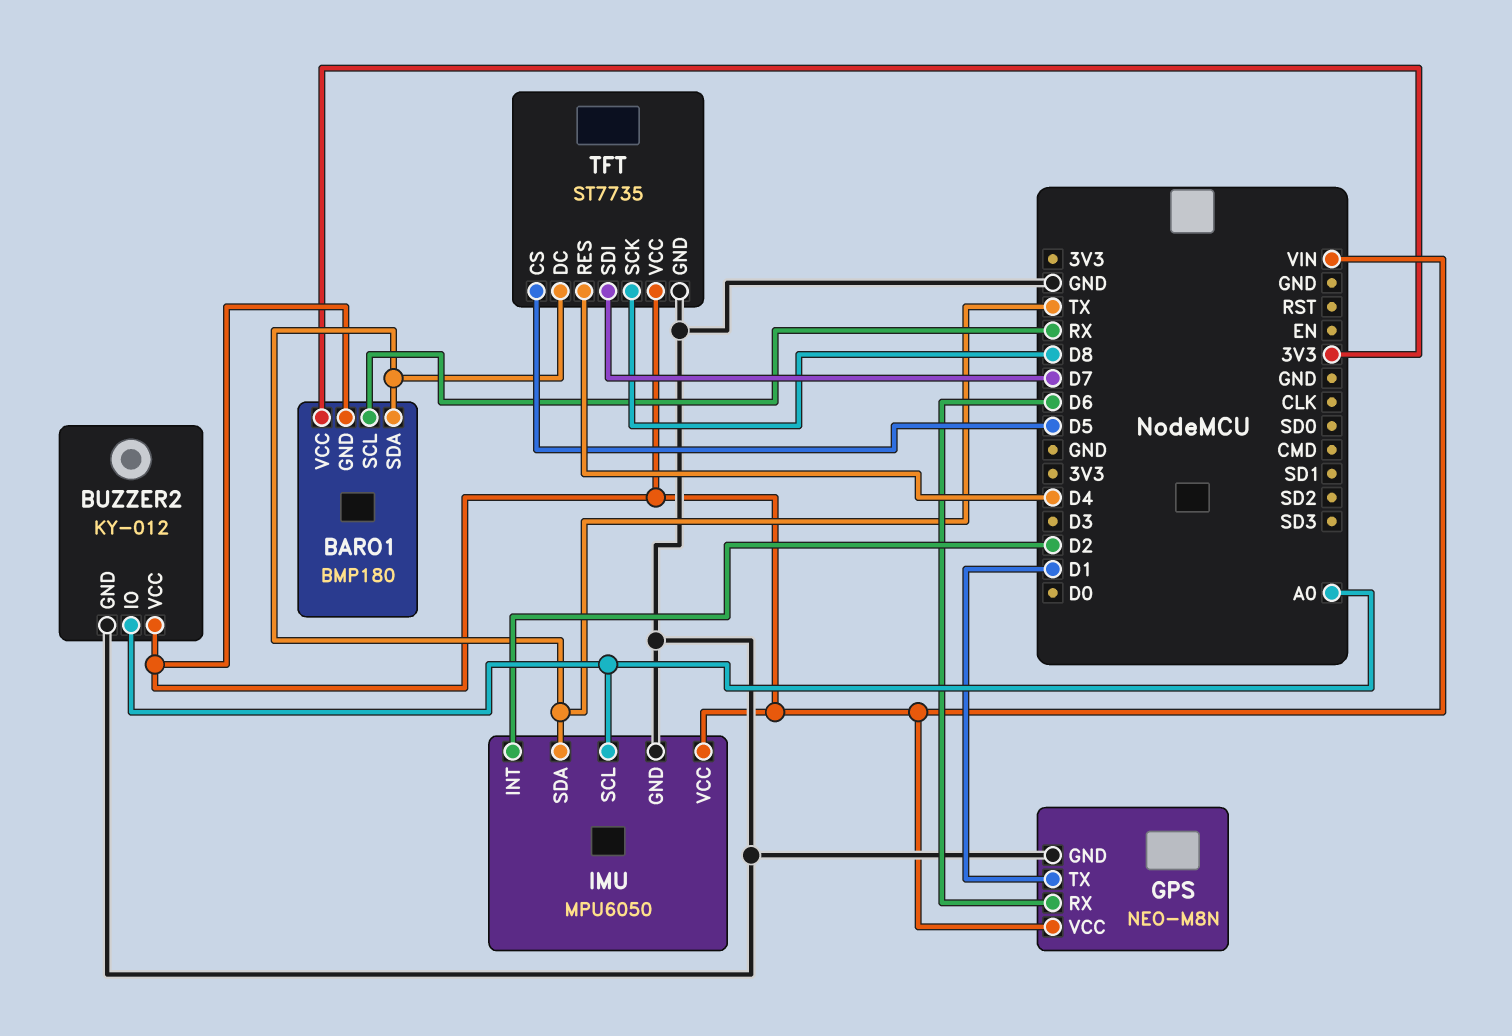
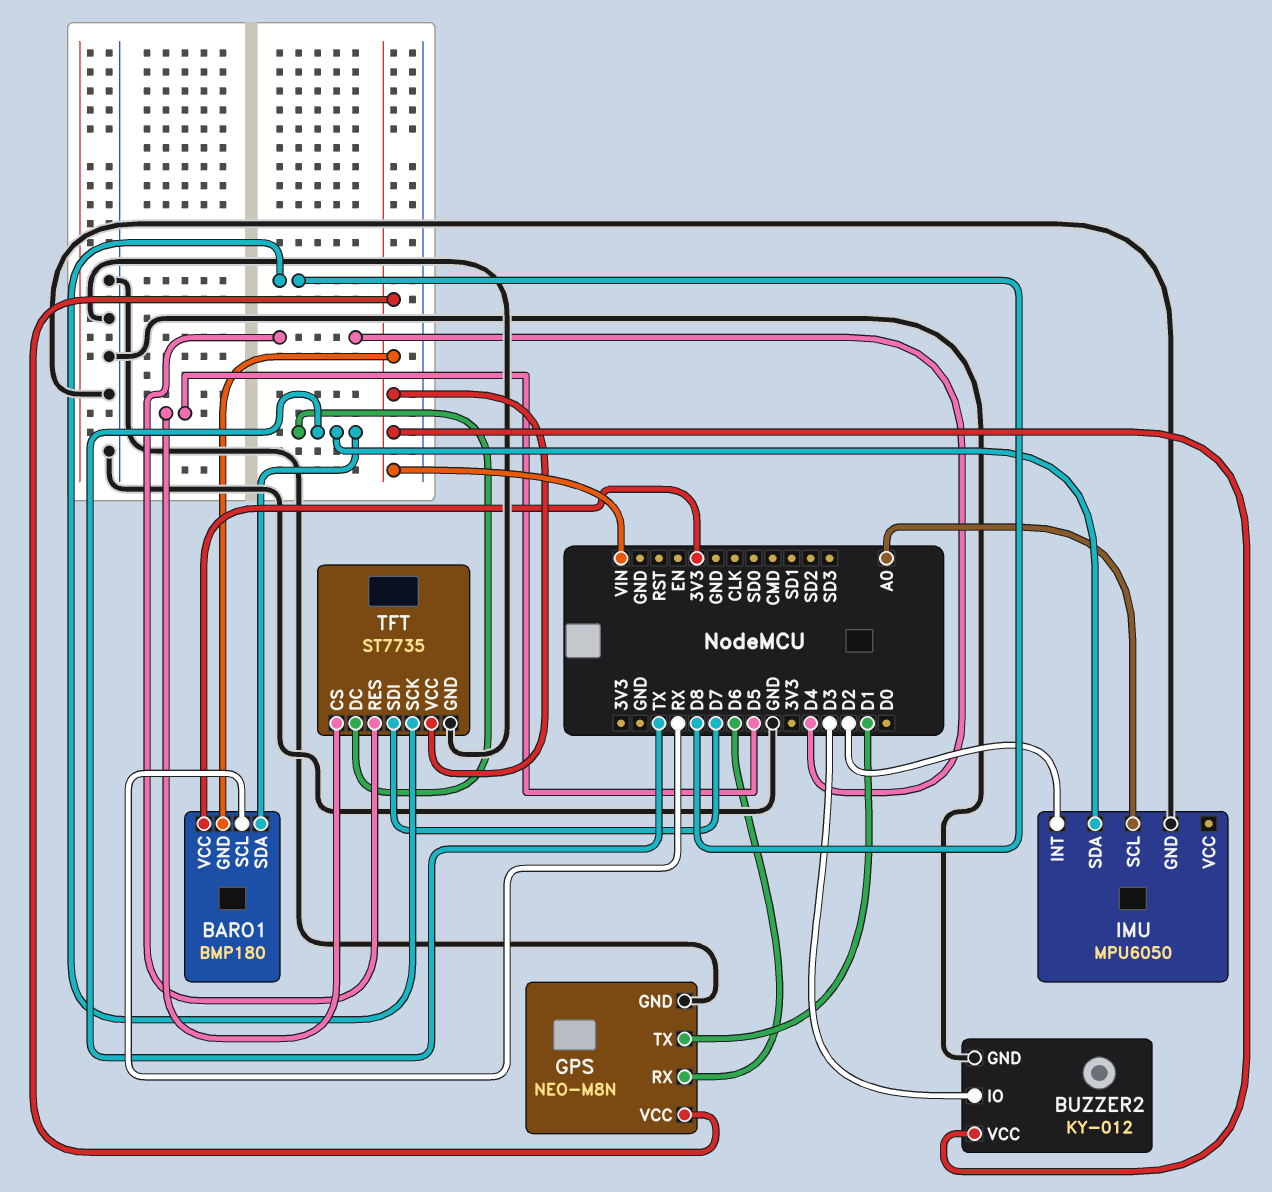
BUZZER2 pin IO: A0 -> D3
IMU pin VCC: VIN -> none

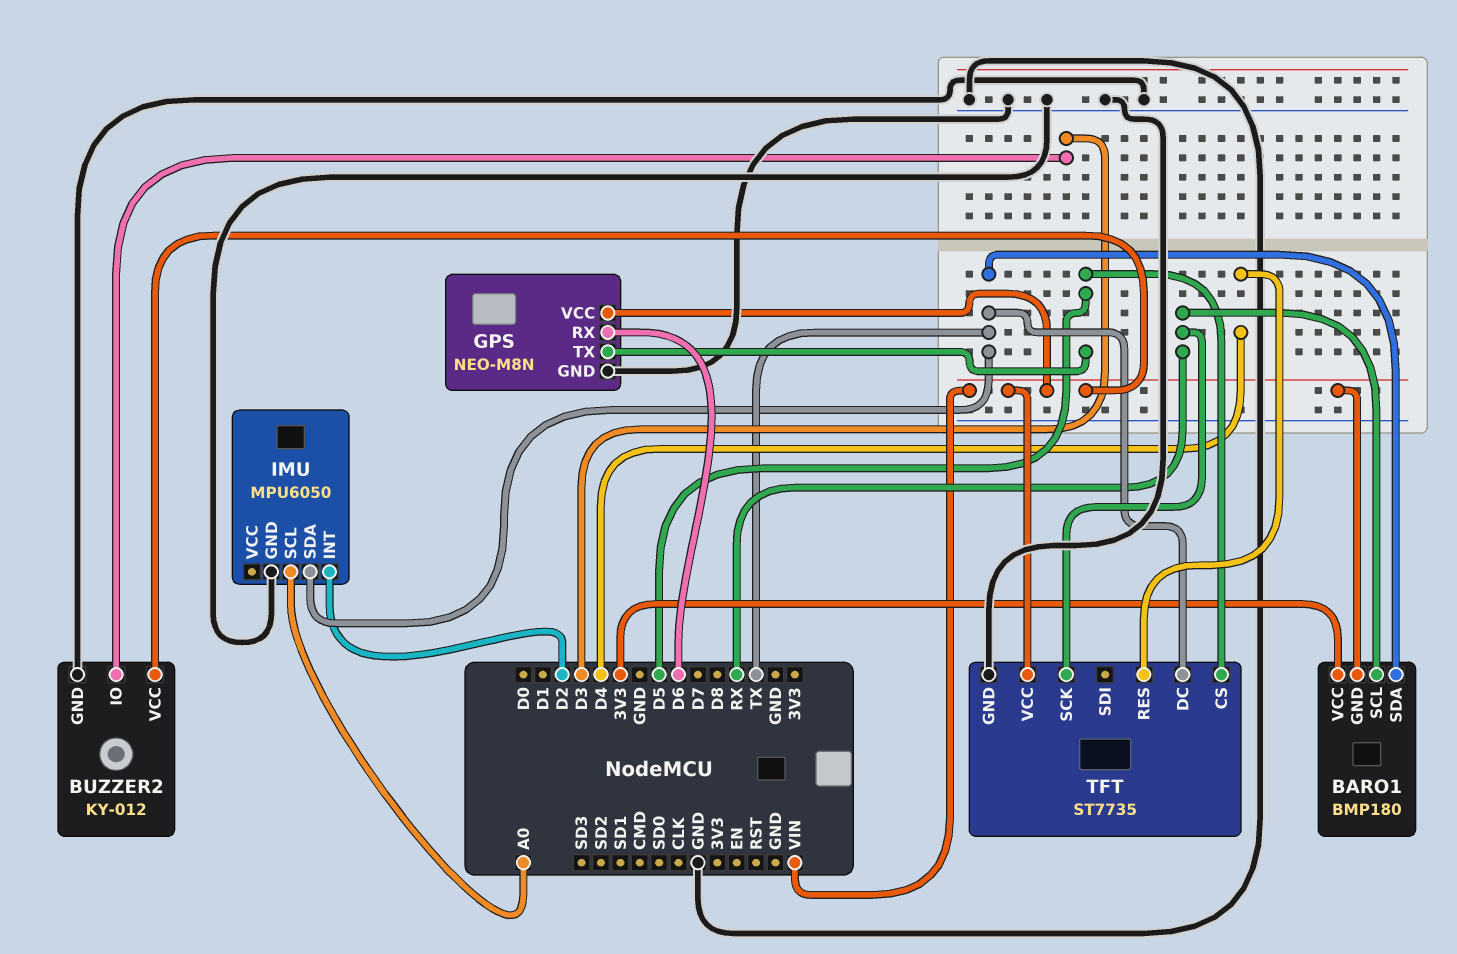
GPS pin TX: D1 -> D5
TFT pin SCK: D8 -> RX
TFT pin SDI: D7 -> none

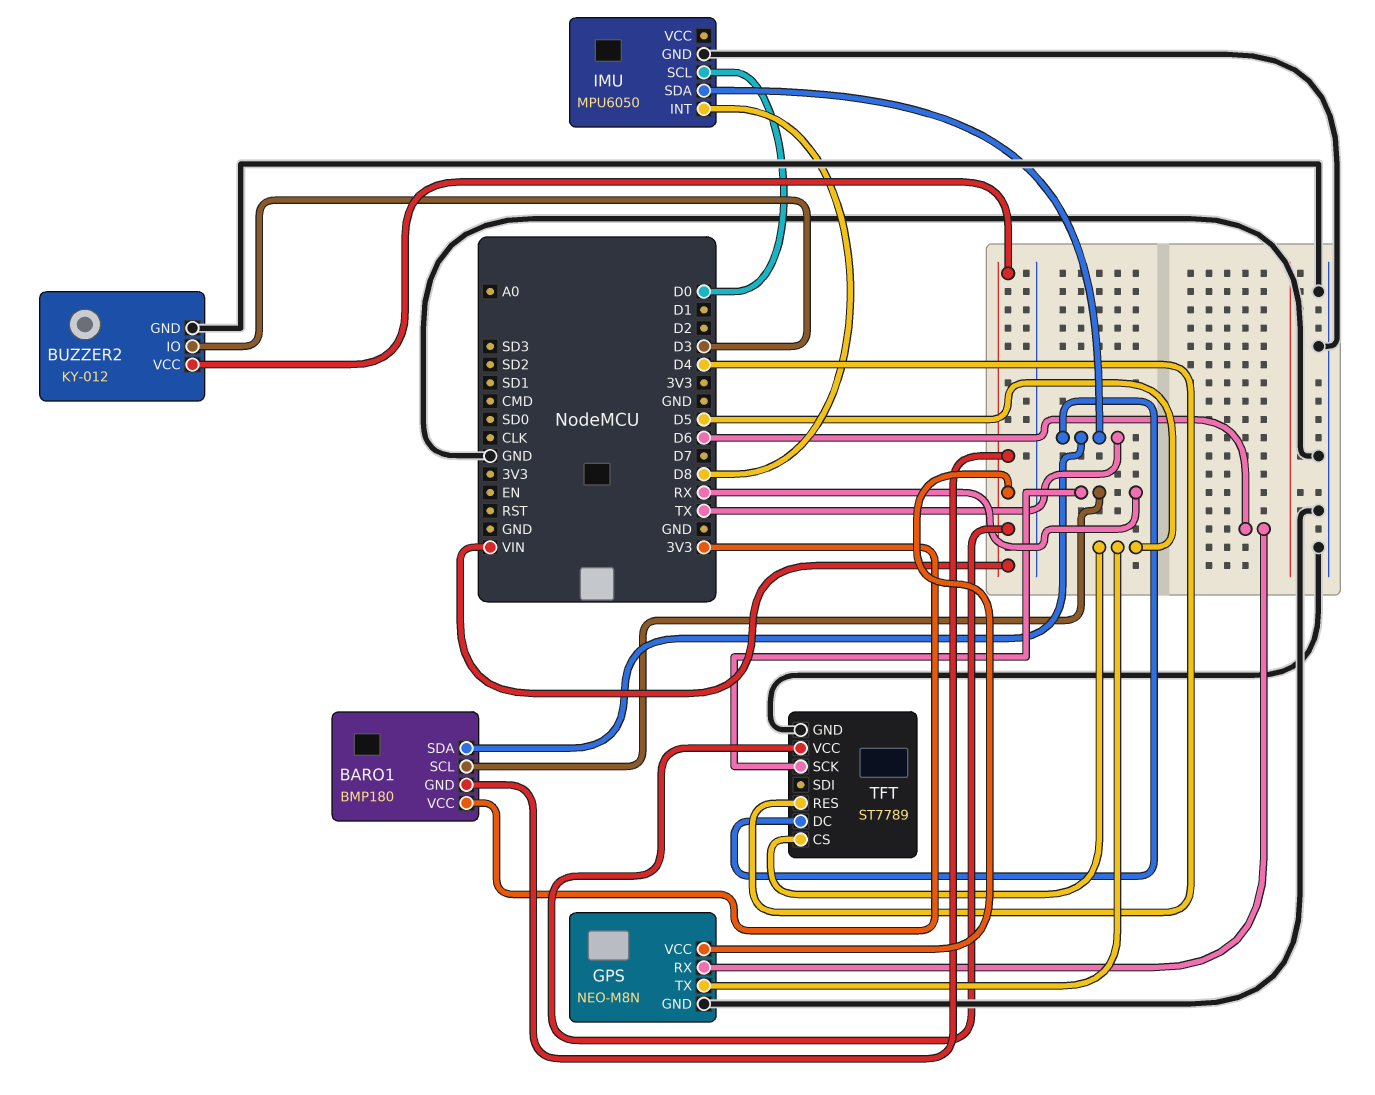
IMU pin INT: D2 -> D8
IMU pin SCL: A0 -> D0
TFT: ST7735 -> ST7789

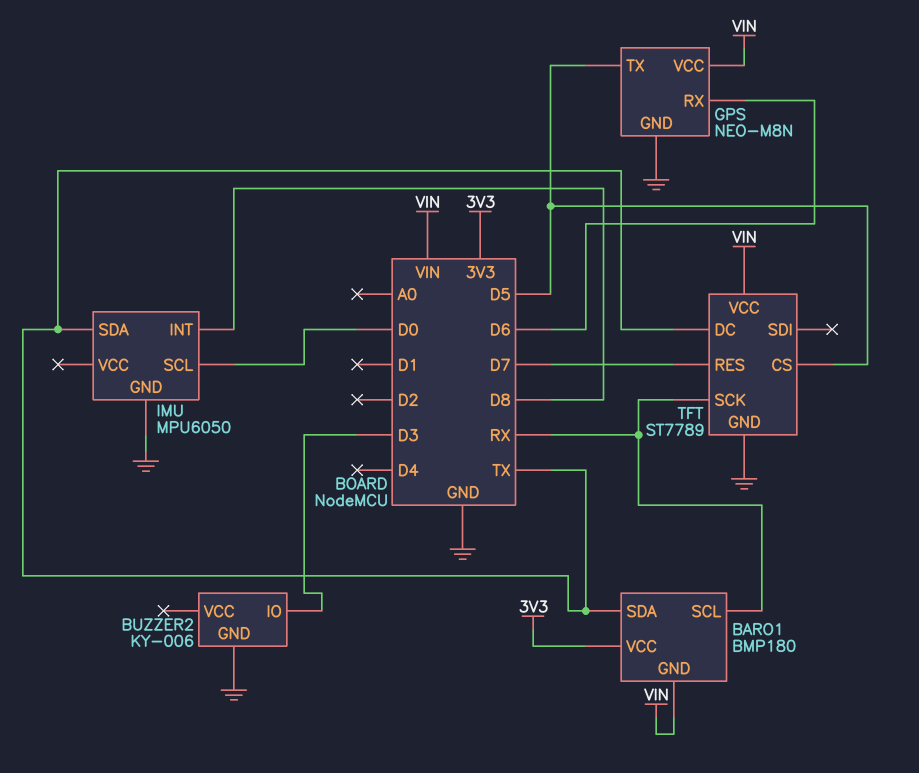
BUZZER2: KY-012 -> KY-006
BUZZER2 pin VCC: VIN -> none
TFT pin RES: D4 -> D7

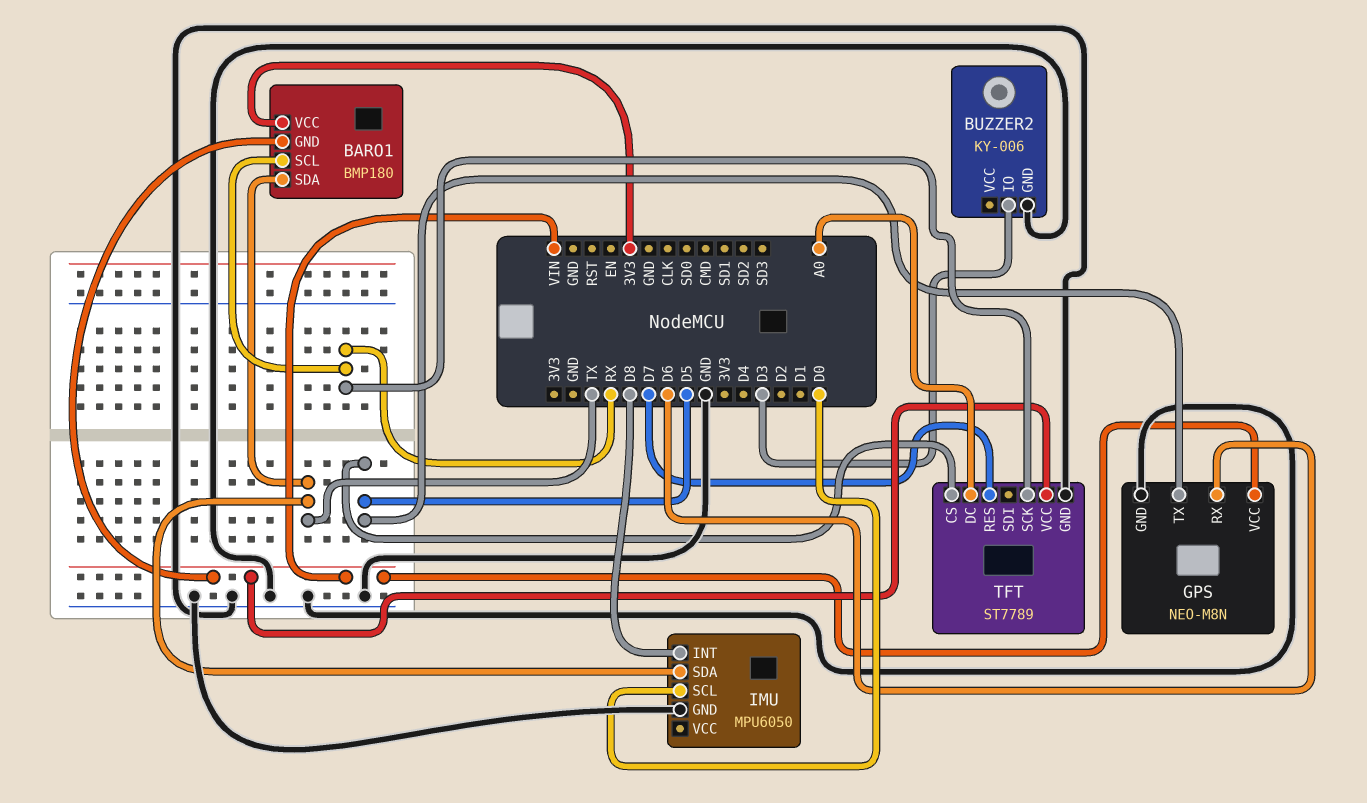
TFT pin DC: TX -> A0

